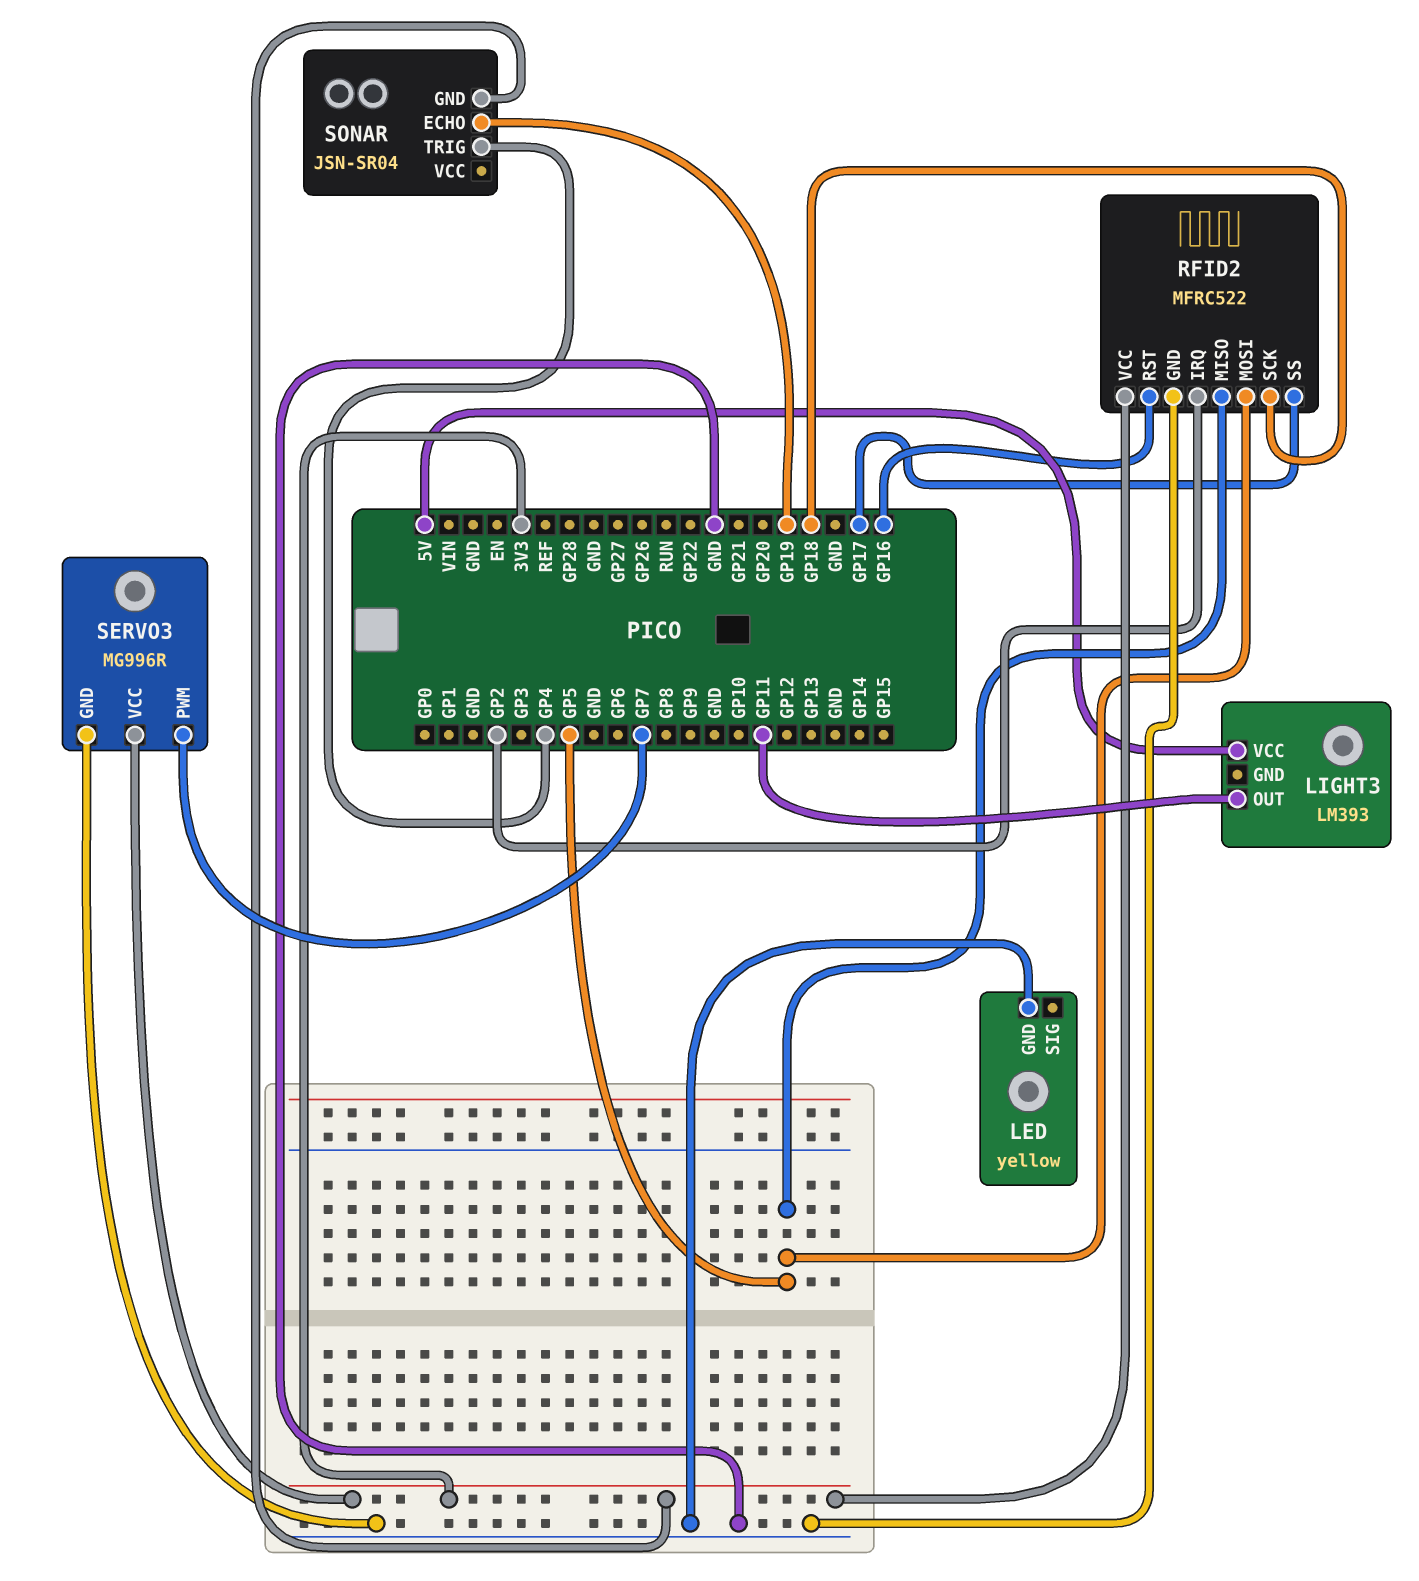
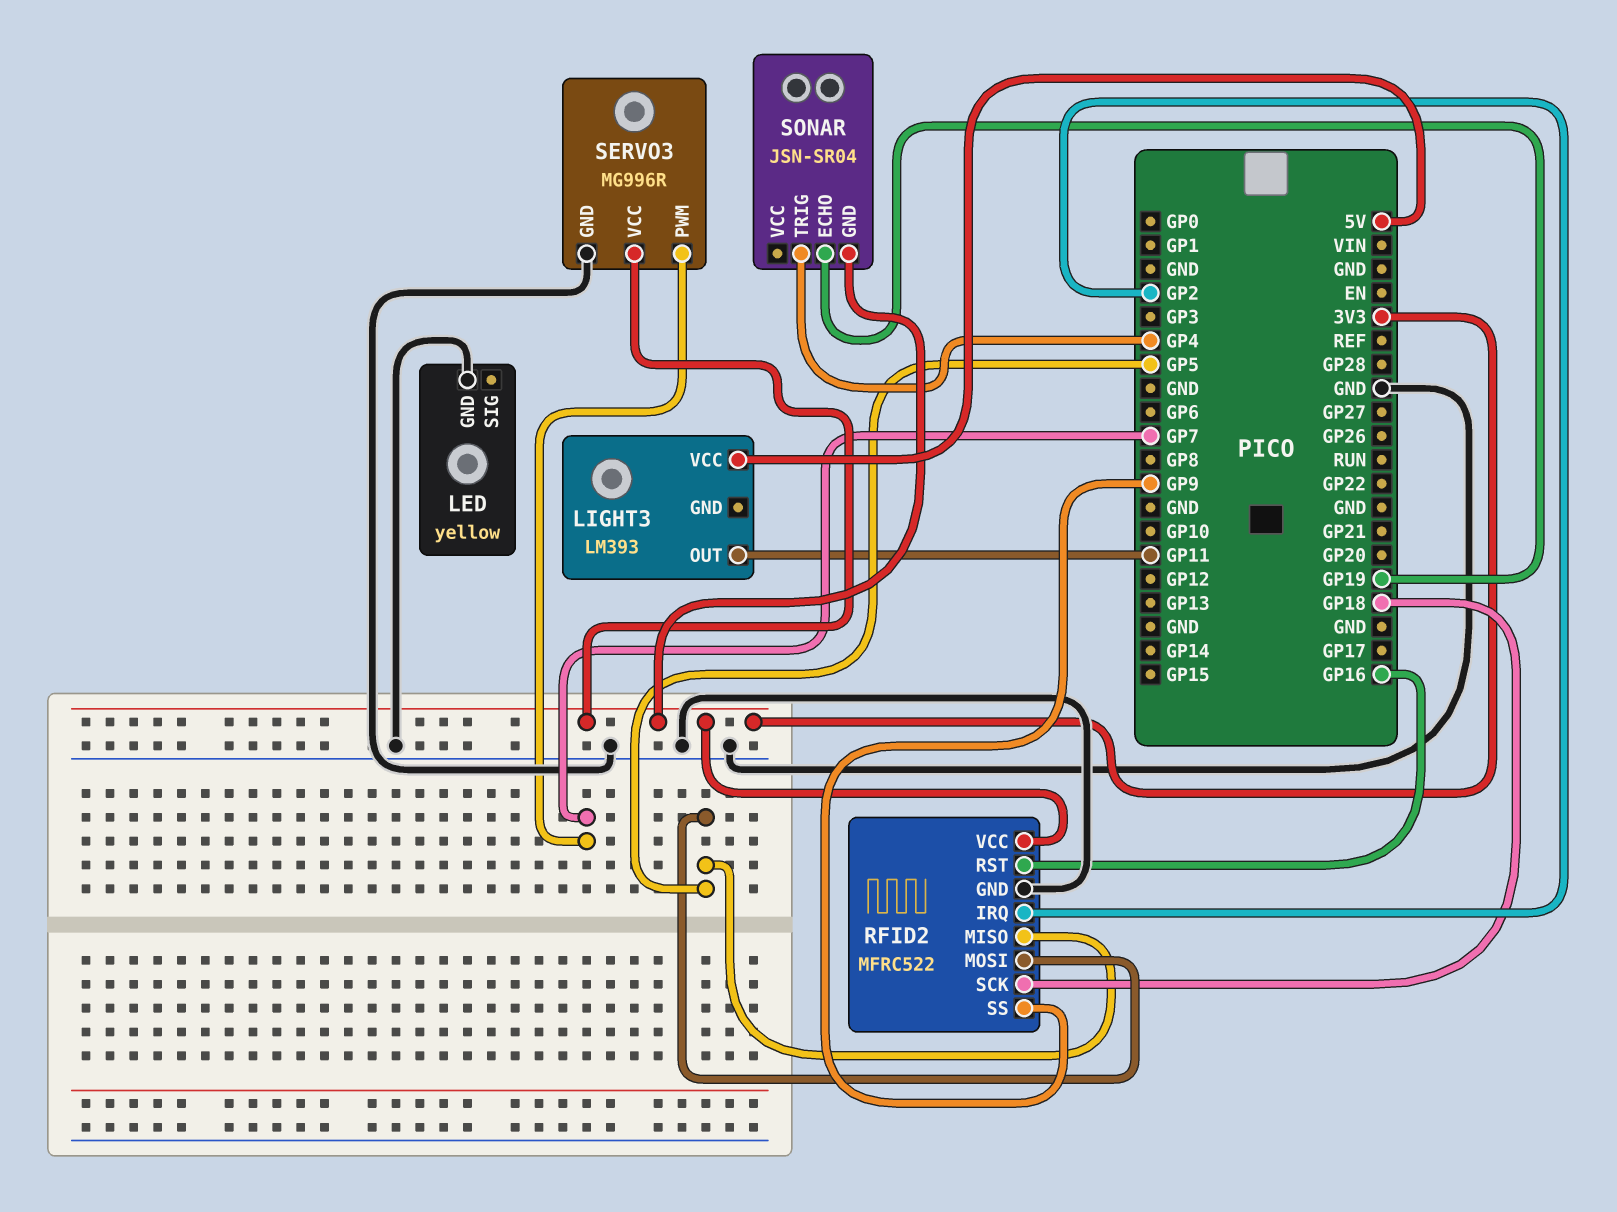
RFID2 pin SS: GP17 -> GP9

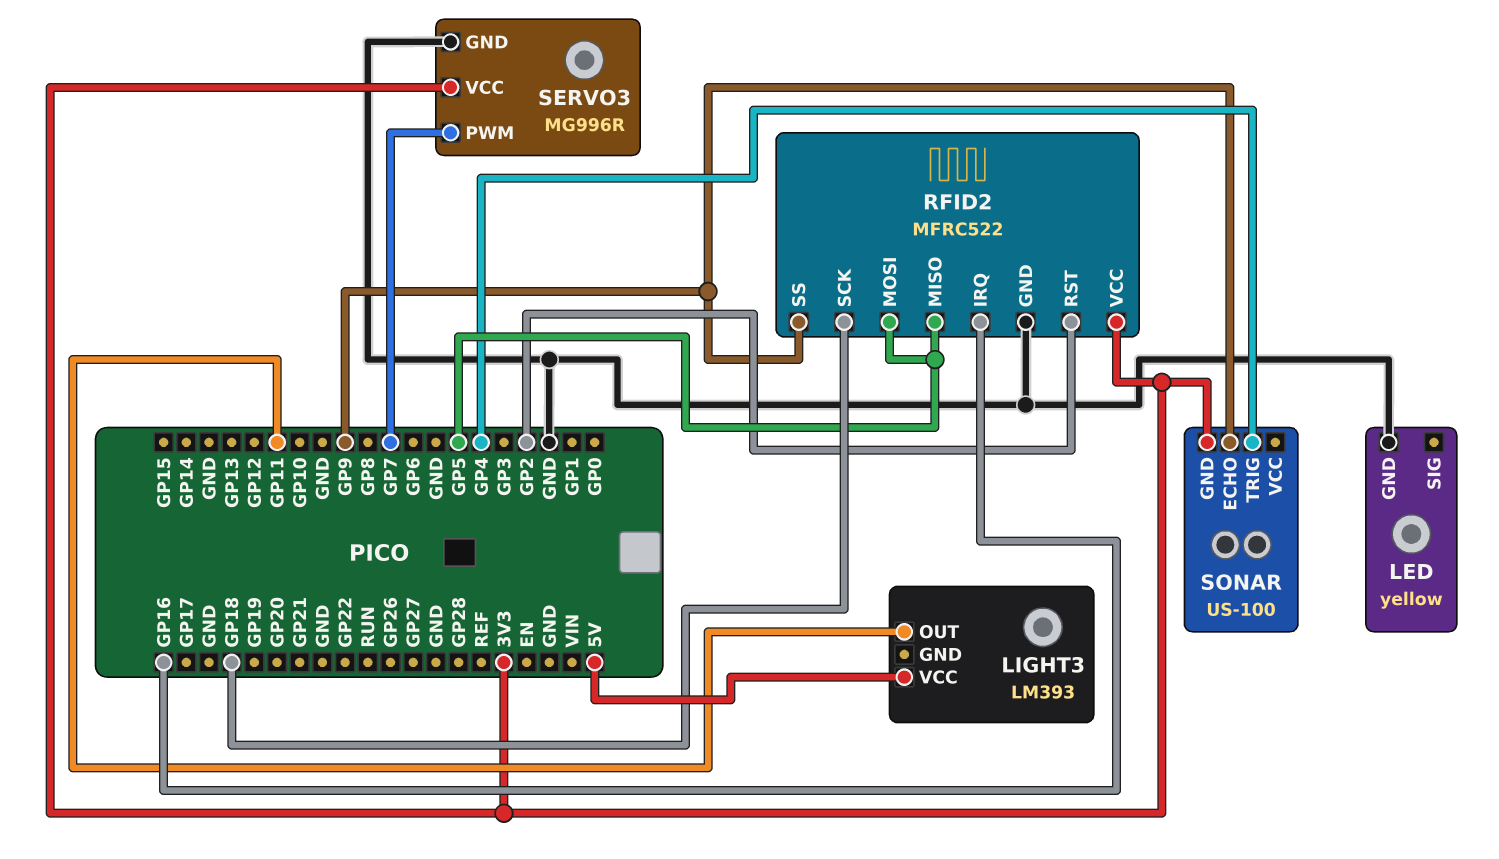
RFID2 pin IRQ: GP2 -> GP16
RFID2 pin RST: GP16 -> GP2
SONAR: JSN-SR04 -> US-100
SONAR pin ECHO: GP19 -> GP9

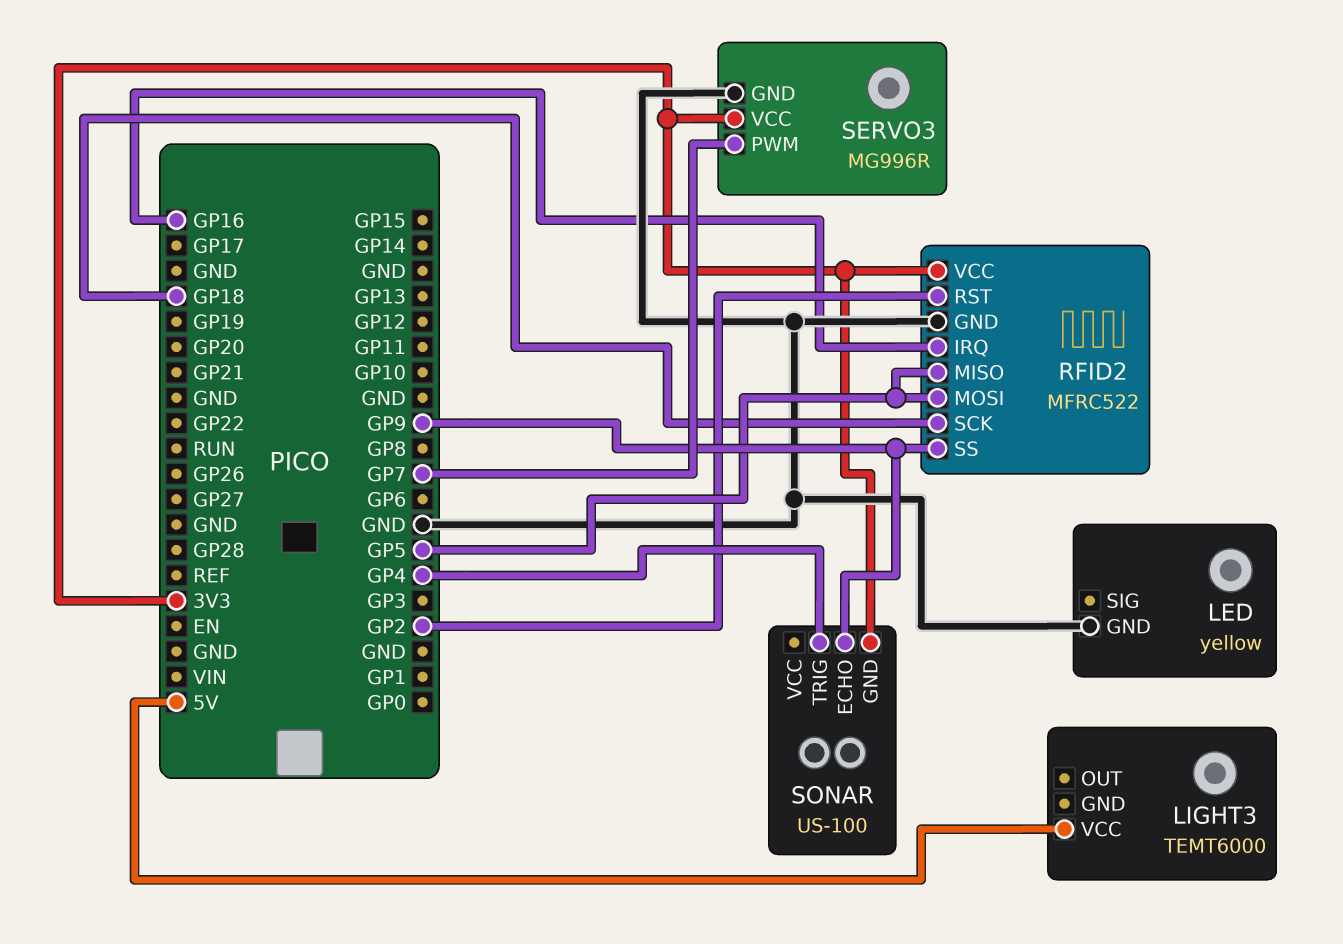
LIGHT3: LM393 -> TEMT6000
LIGHT3 pin OUT: GP11 -> none

